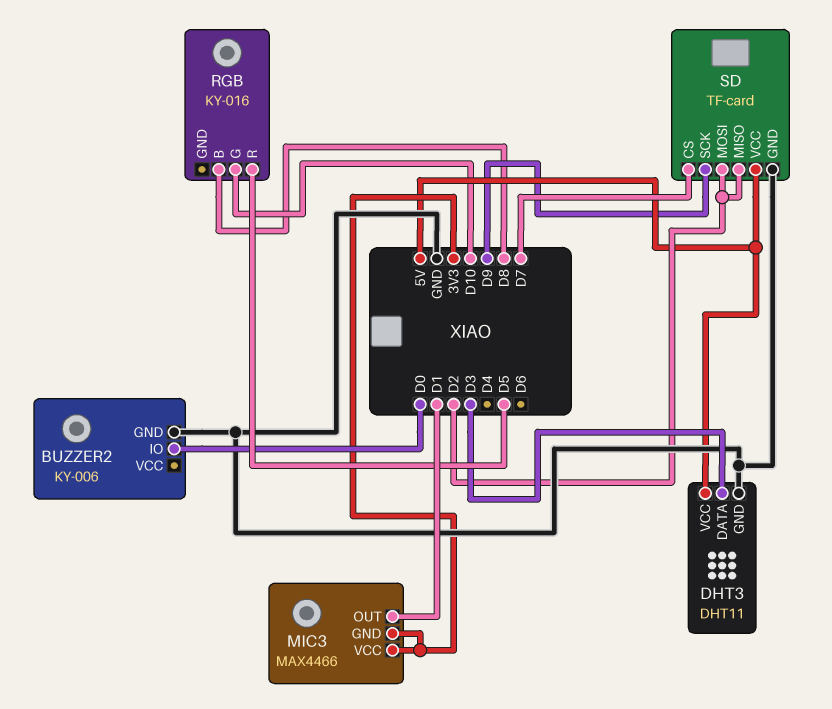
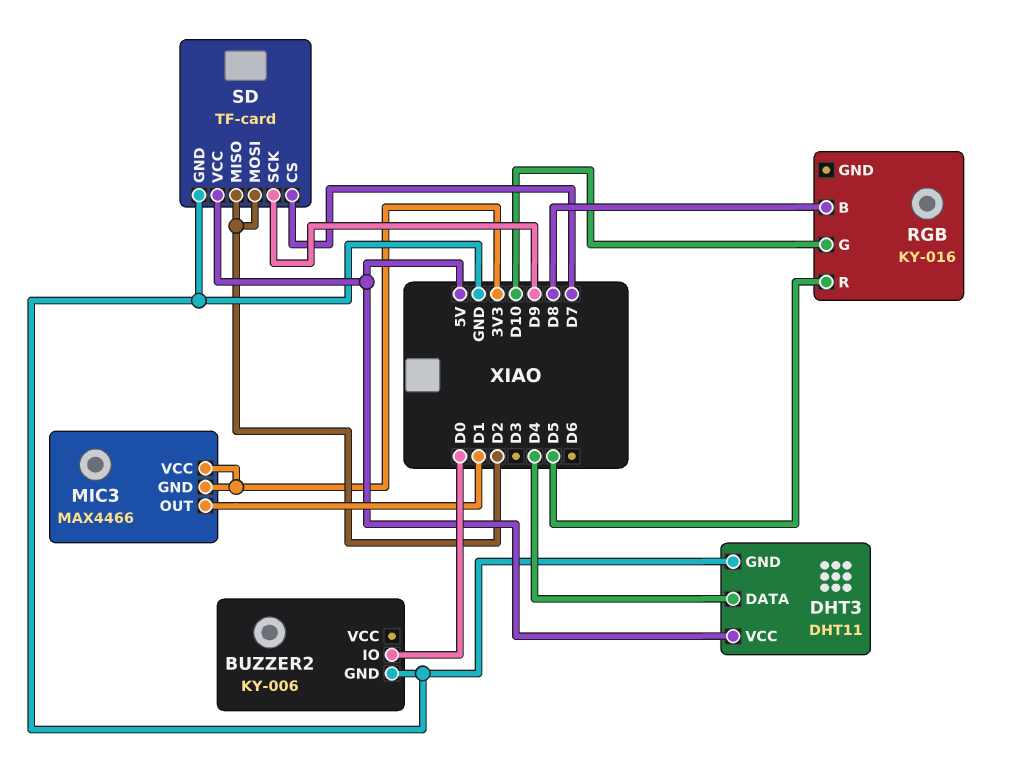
DHT3 pin DATA: D3 -> D4

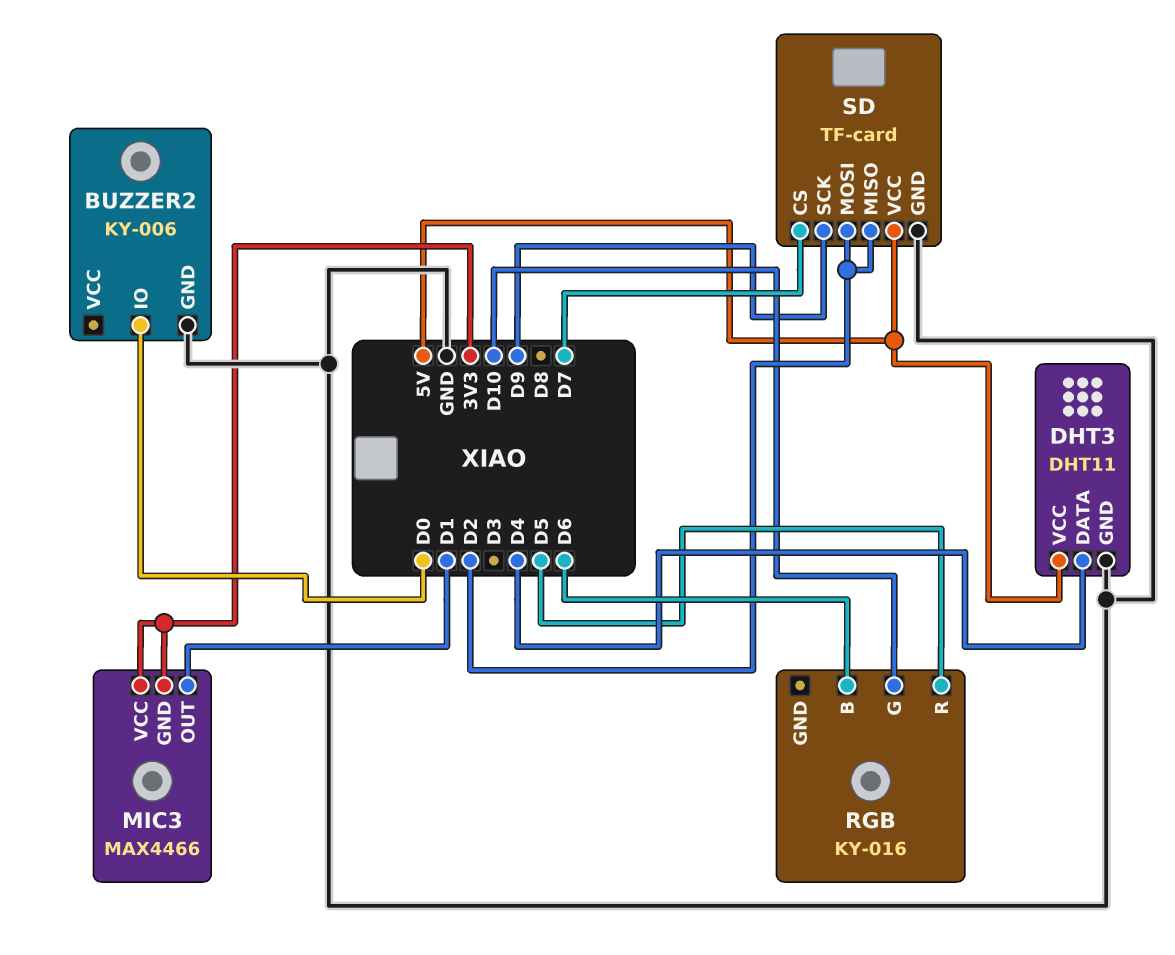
RGB pin B: D8 -> D6

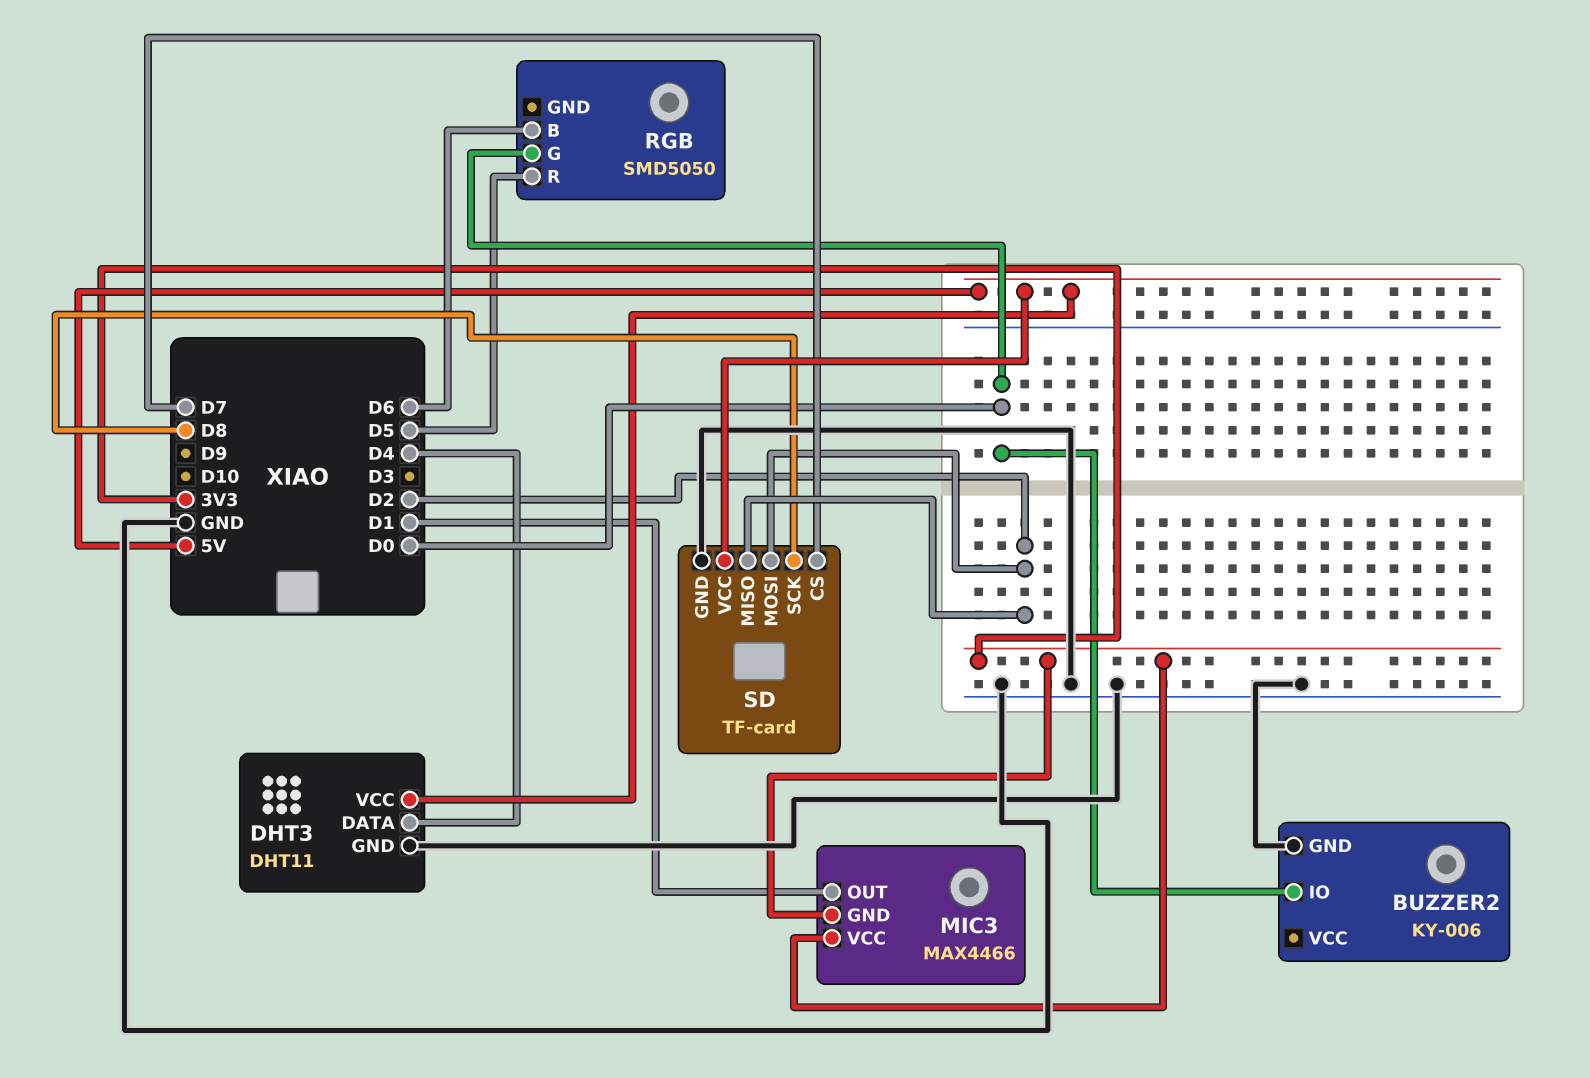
RGB: KY-016 -> SMD5050
RGB pin G: D10 -> D0
SD pin SCK: D9 -> D8

